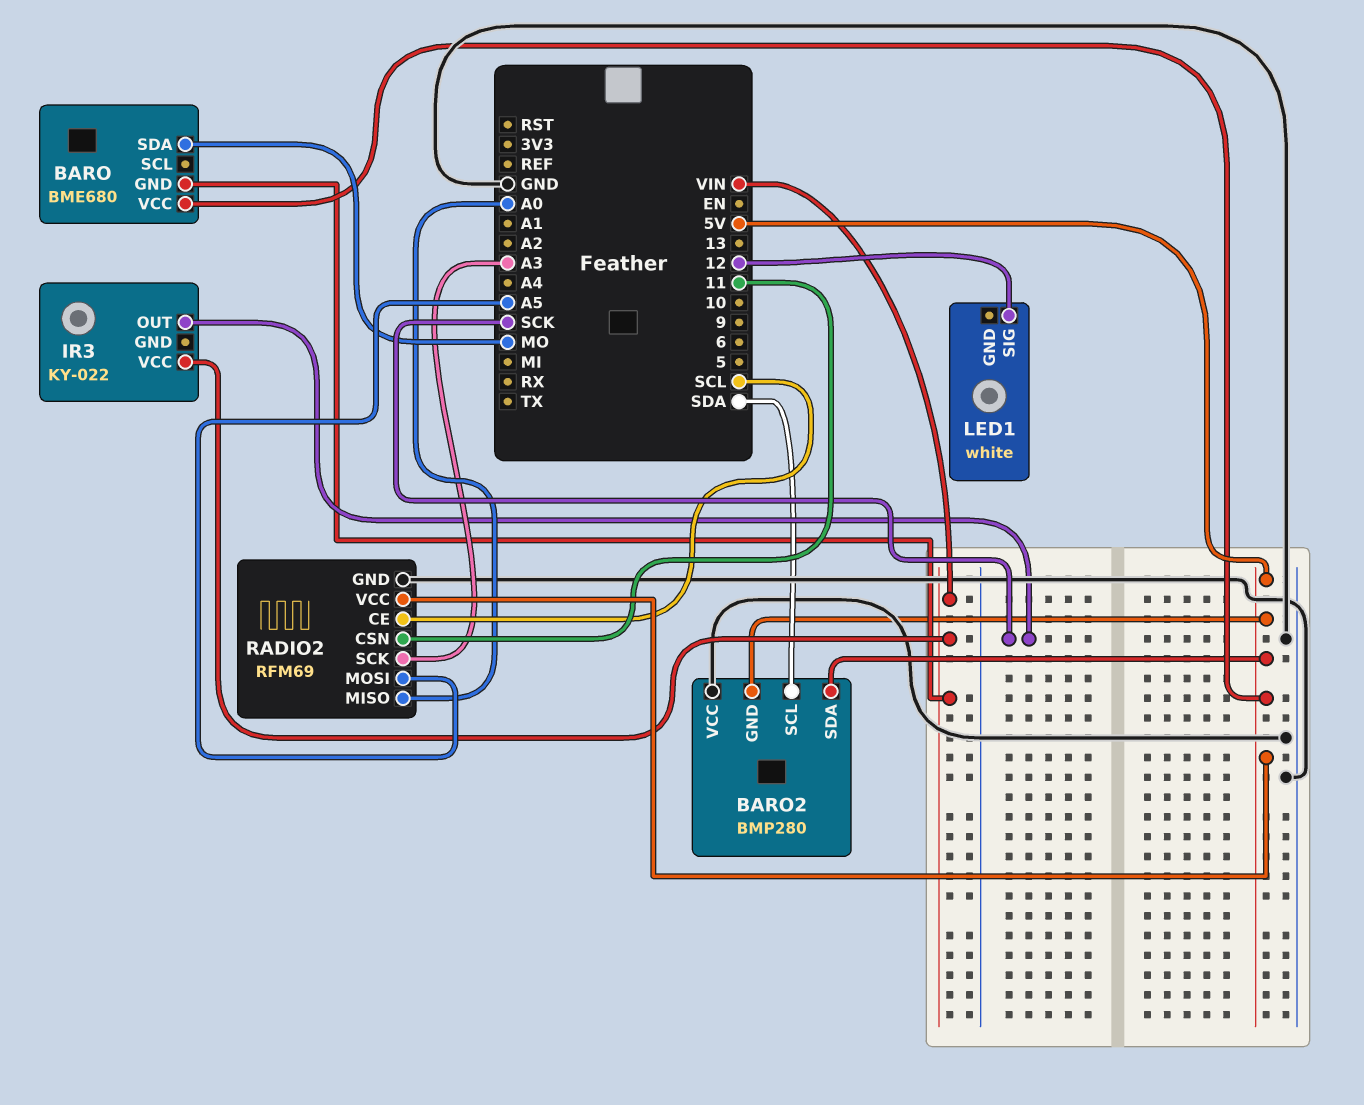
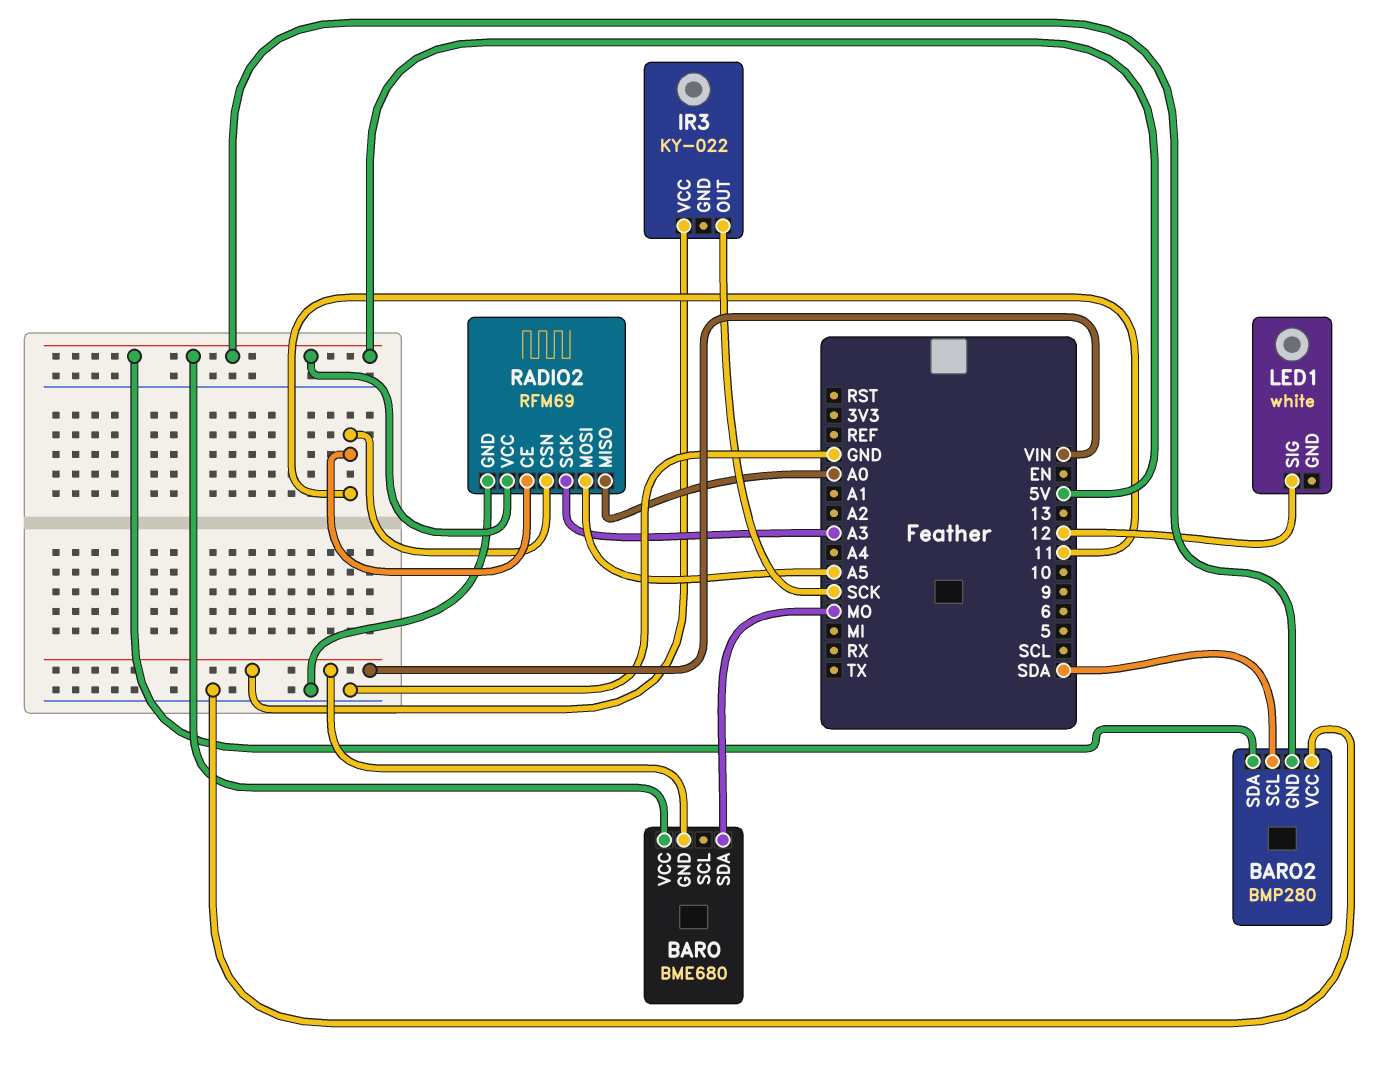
RADIO2 pin CE: SCL -> 11

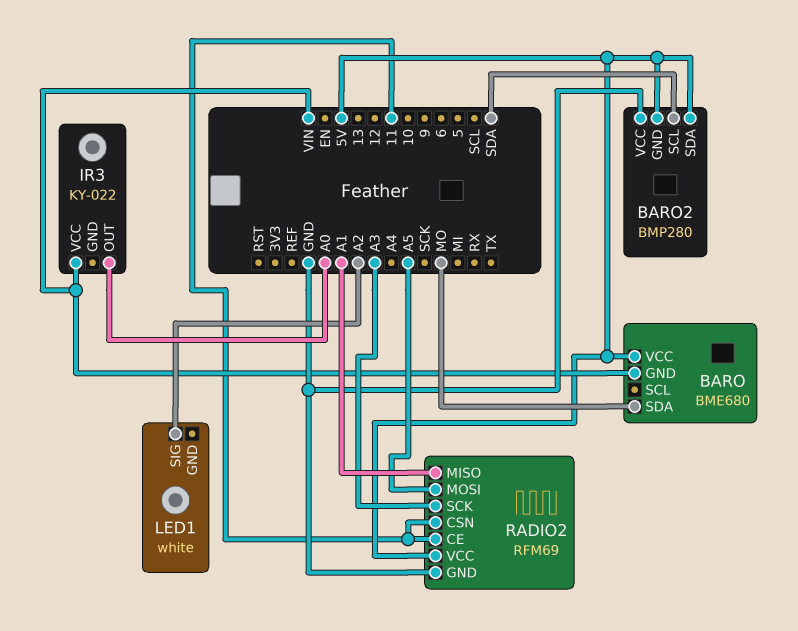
IR3 pin OUT: SCK -> A0
LED1 pin SIG: 12 -> A2
RADIO2 pin MISO: A0 -> A1

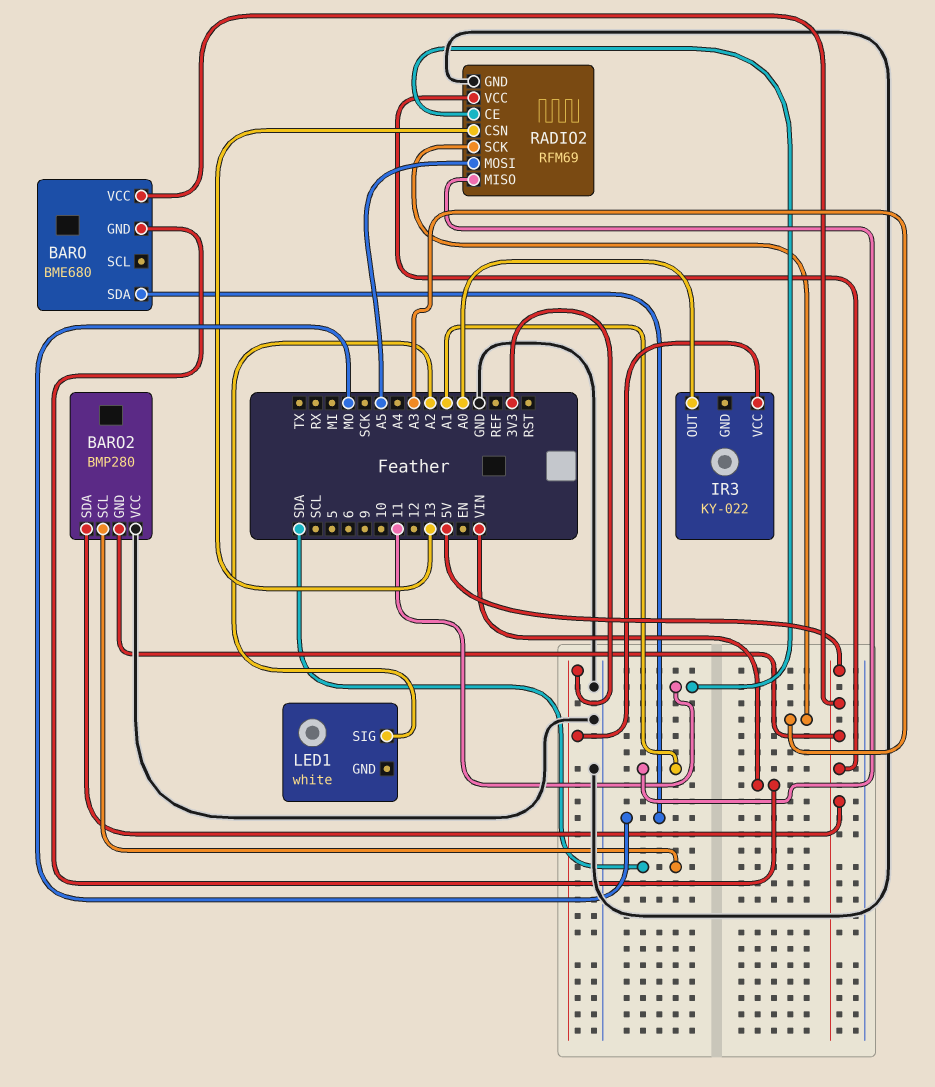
IR3 pin VCC: VIN -> 3V3
RADIO2 pin CSN: 11 -> 13

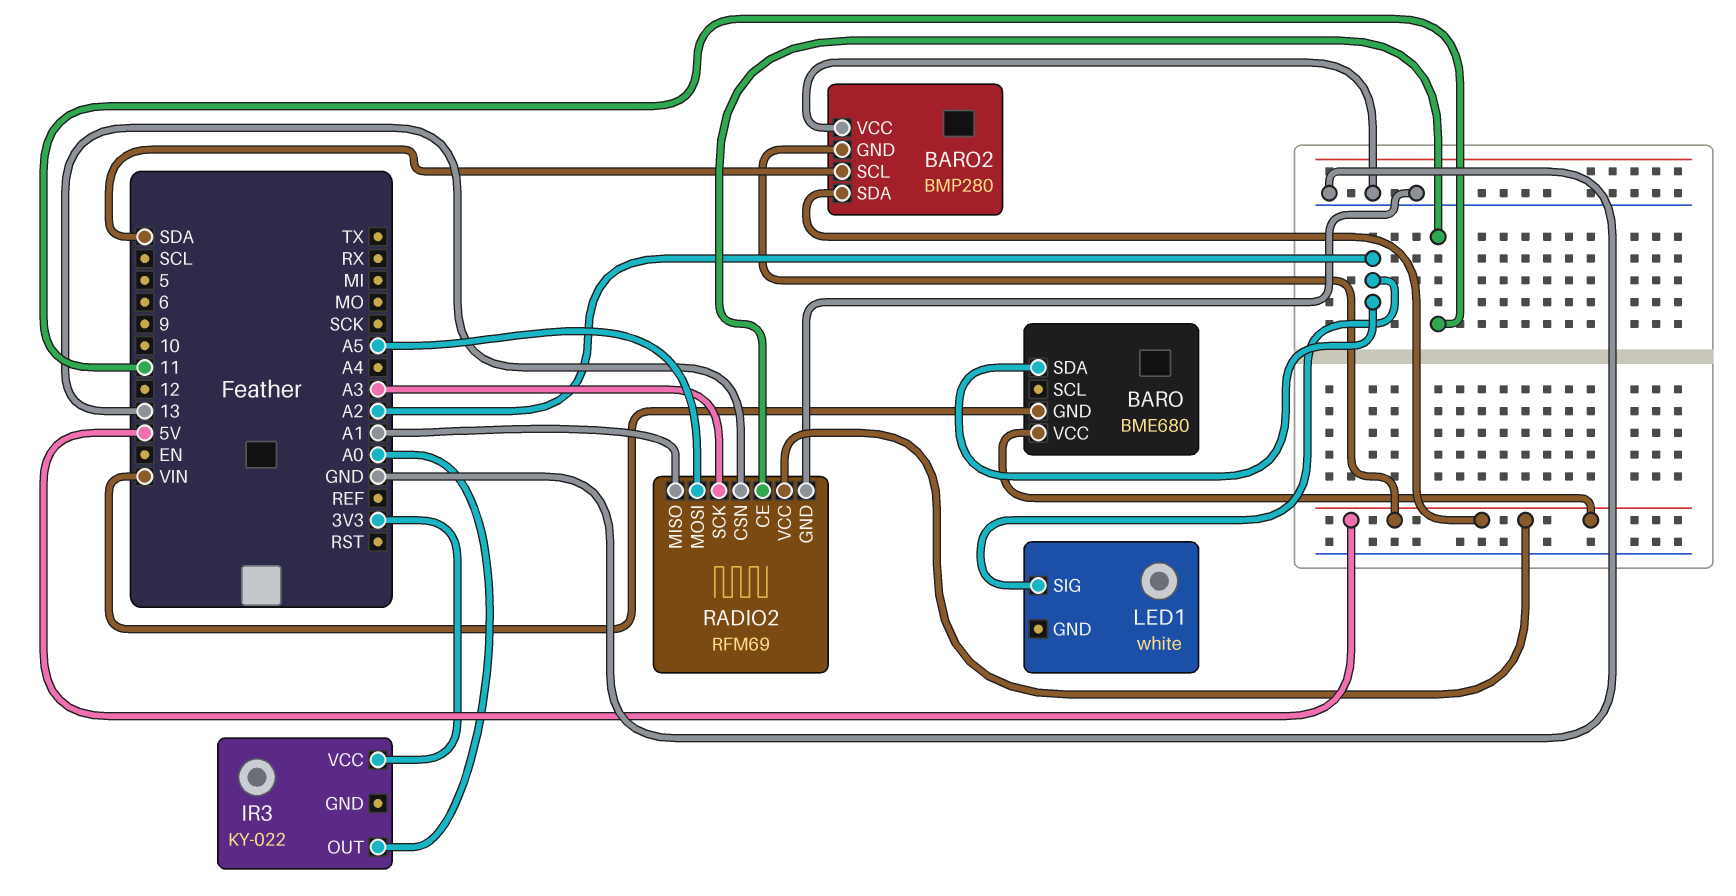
BARO pin SDA: MO -> A2

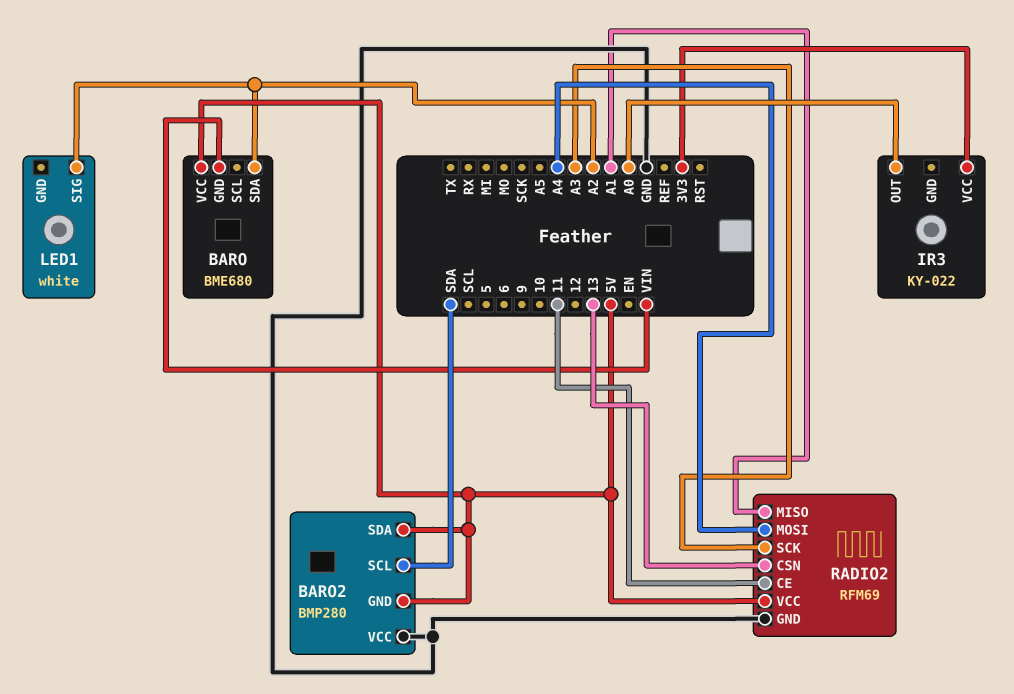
RADIO2 pin MOSI: A5 -> A4

